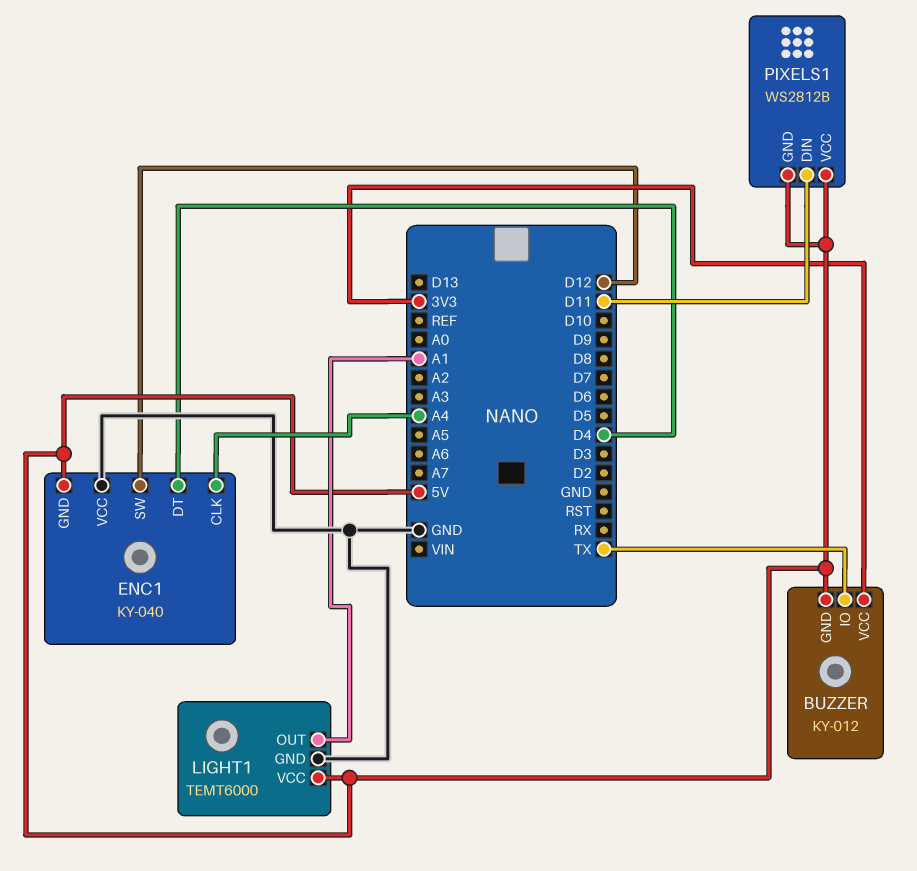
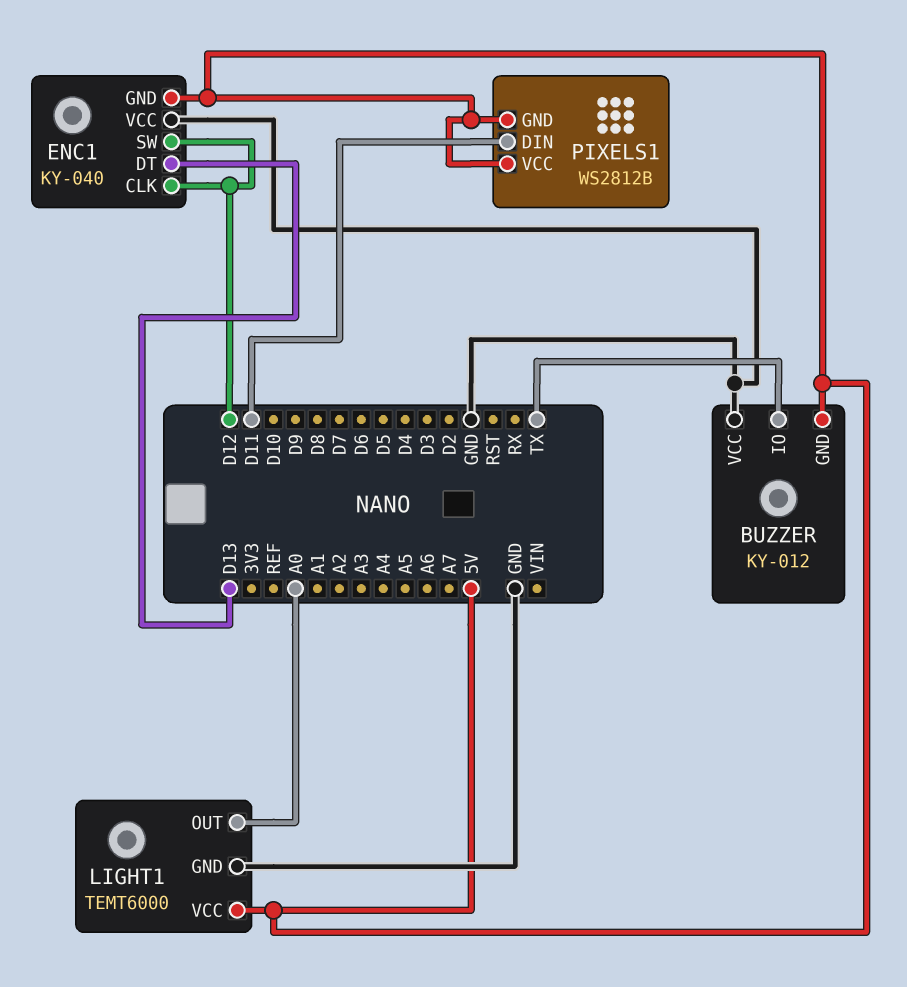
BUZZER pin VCC: 3V3 -> GND
ENC1 pin CLK: A4 -> D12
ENC1 pin DT: D4 -> D13
LIGHT1 pin OUT: A1 -> A0

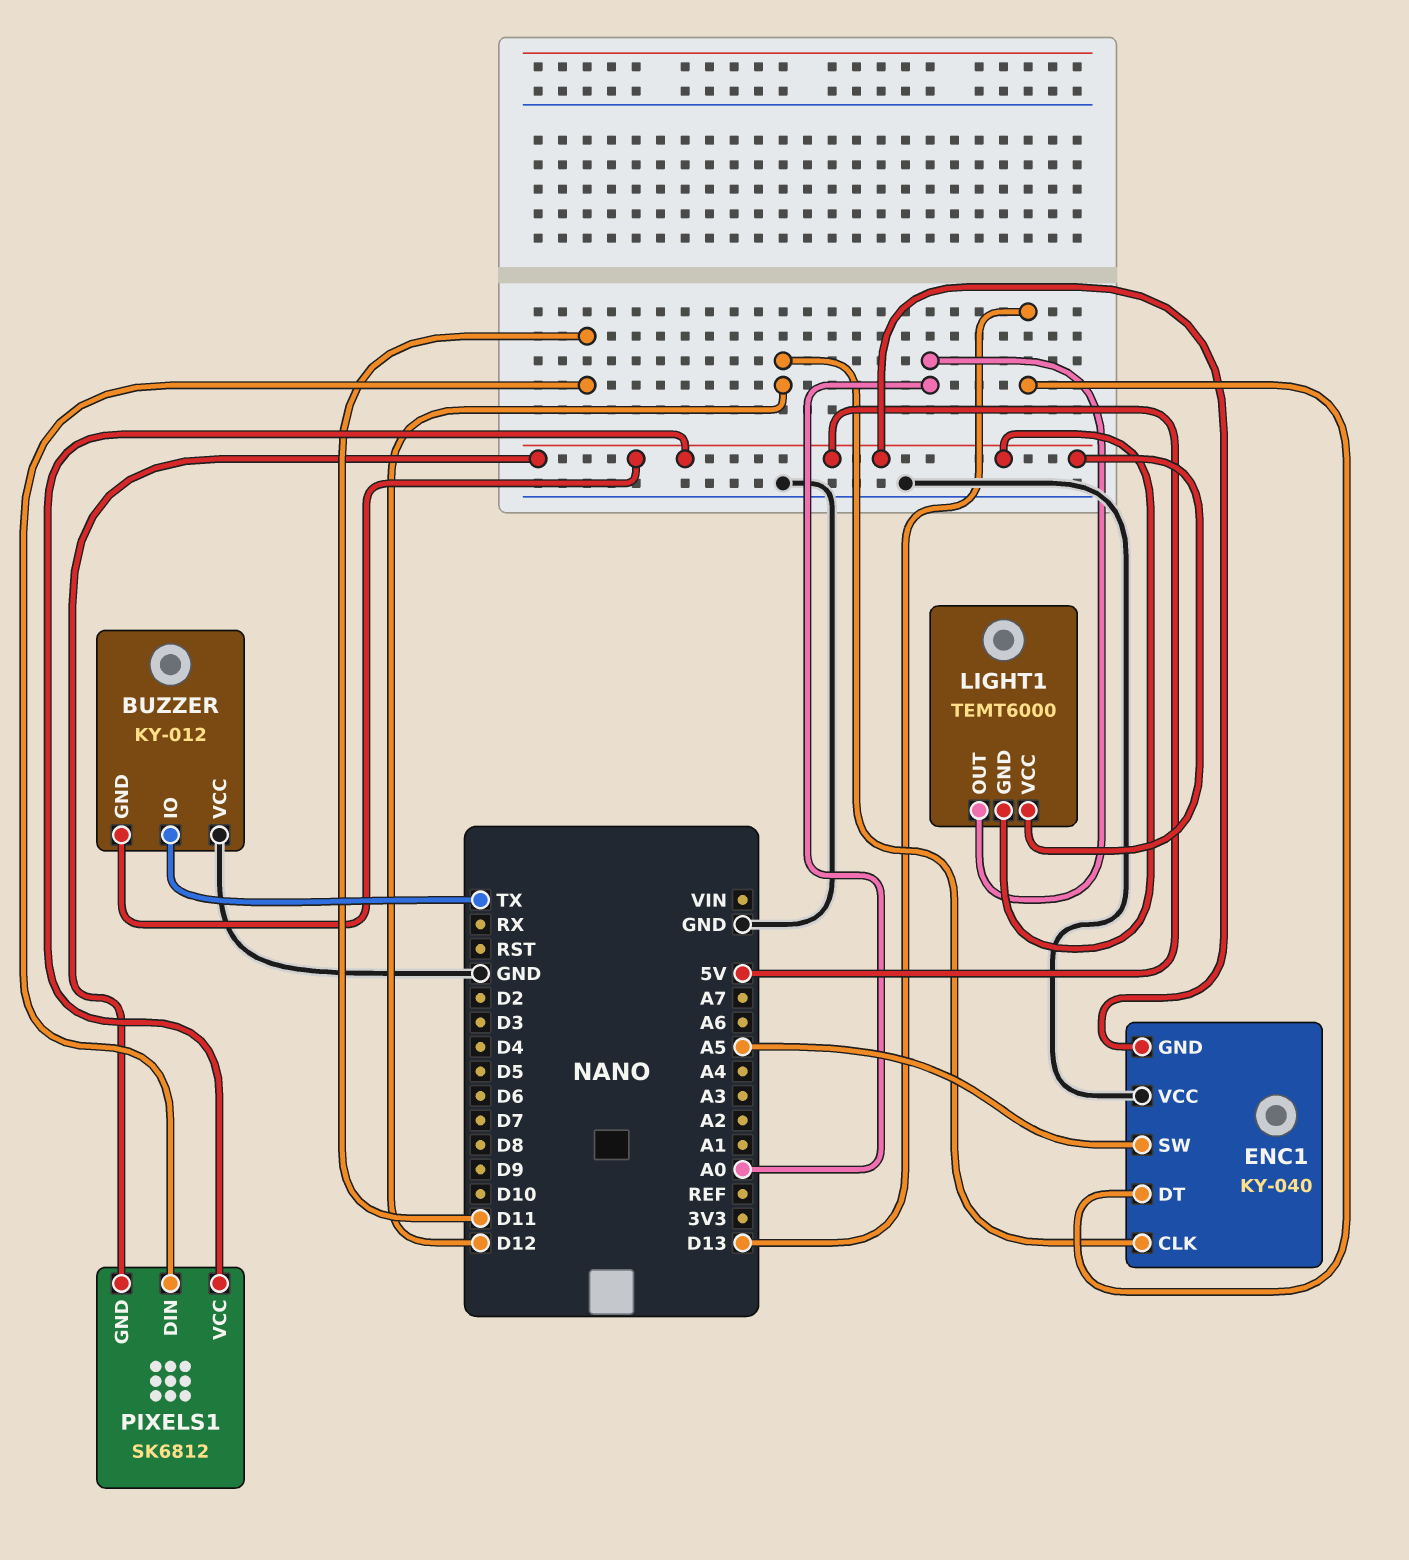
ENC1 pin SW: D12 -> A5
LIGHT1 pin GND: GND -> 5V
PIXELS1: WS2812B -> SK6812

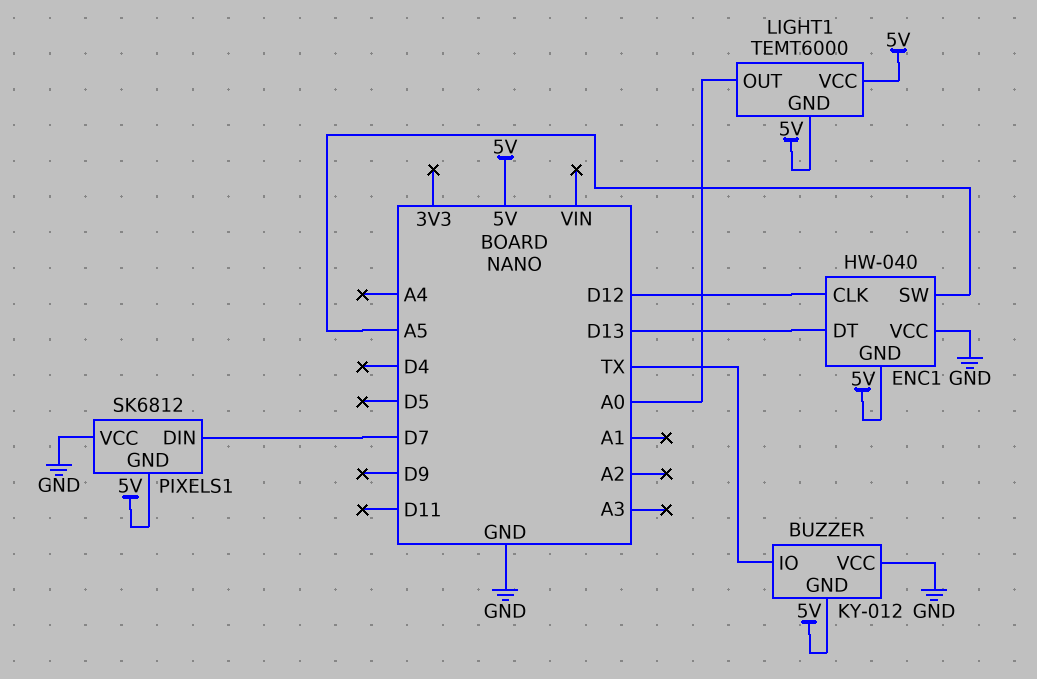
ENC1: KY-040 -> HW-040
PIXELS1 pin DIN: D11 -> D7
PIXELS1 pin VCC: 5V -> GND

